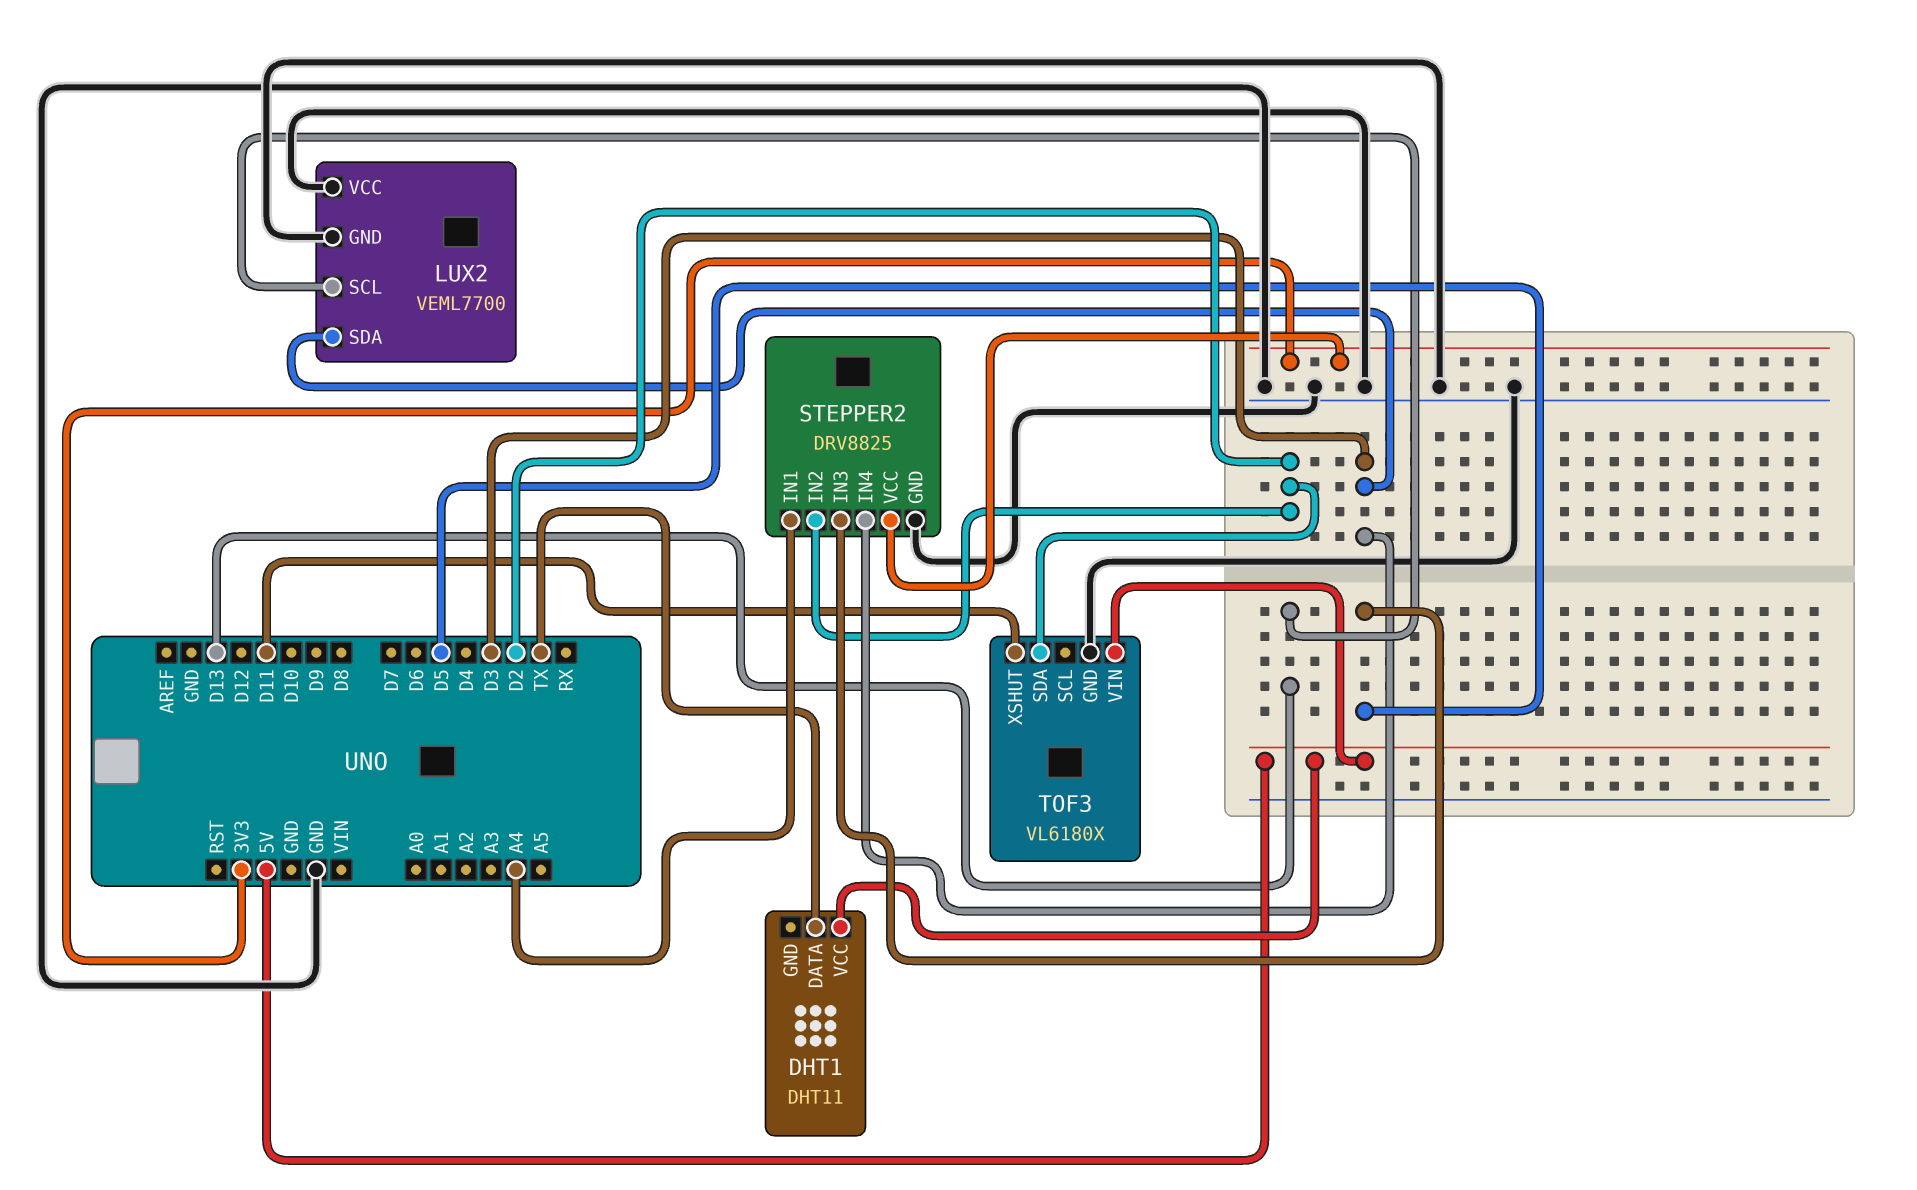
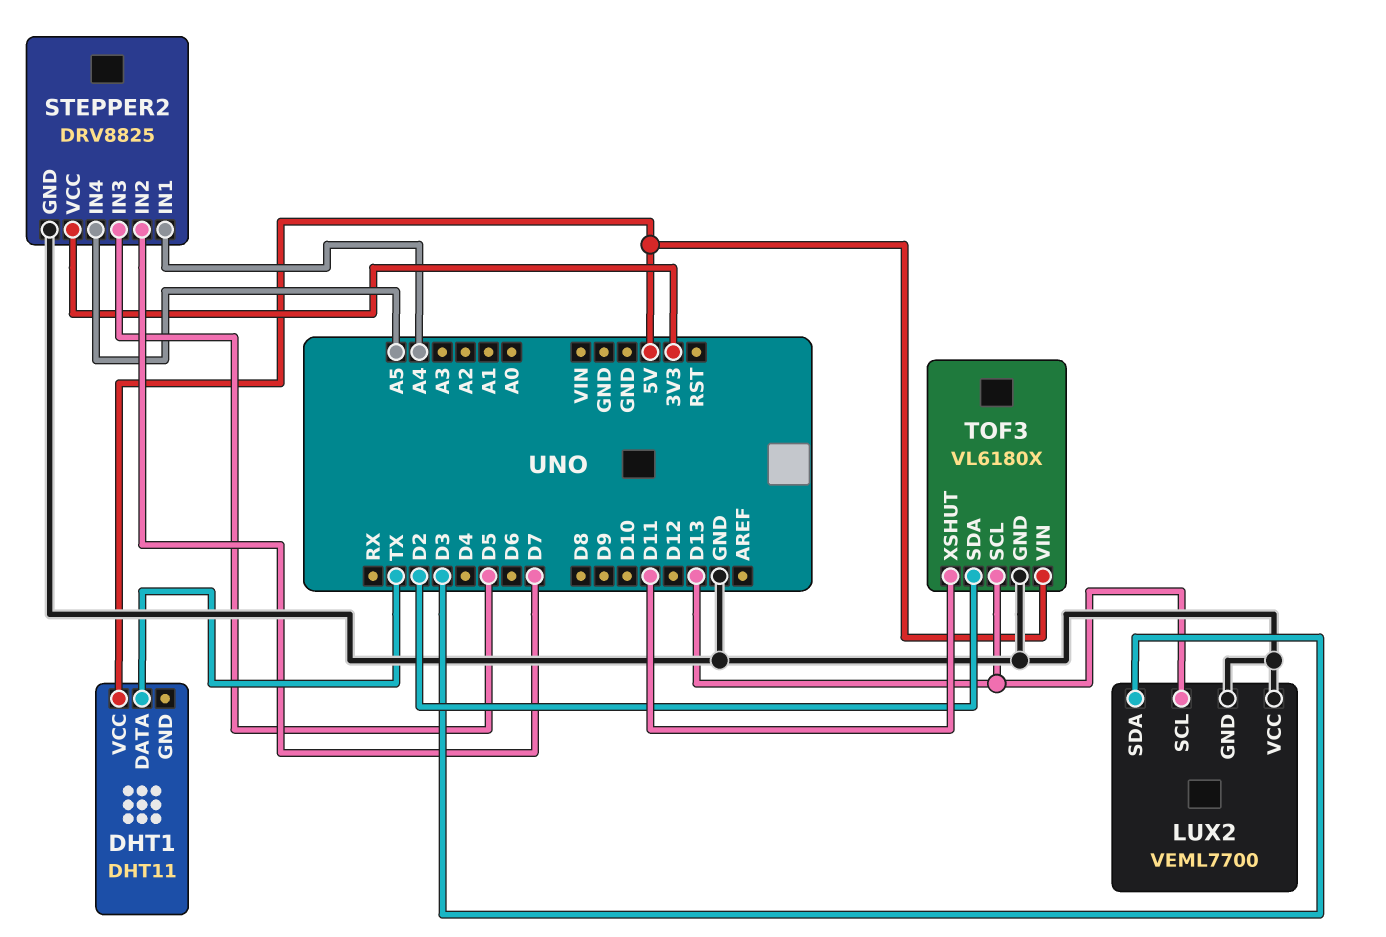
STEPPER2 pin IN2: D2 -> D7
STEPPER2 pin IN4: D3 -> A5
TOF3 pin SCL: none -> D13

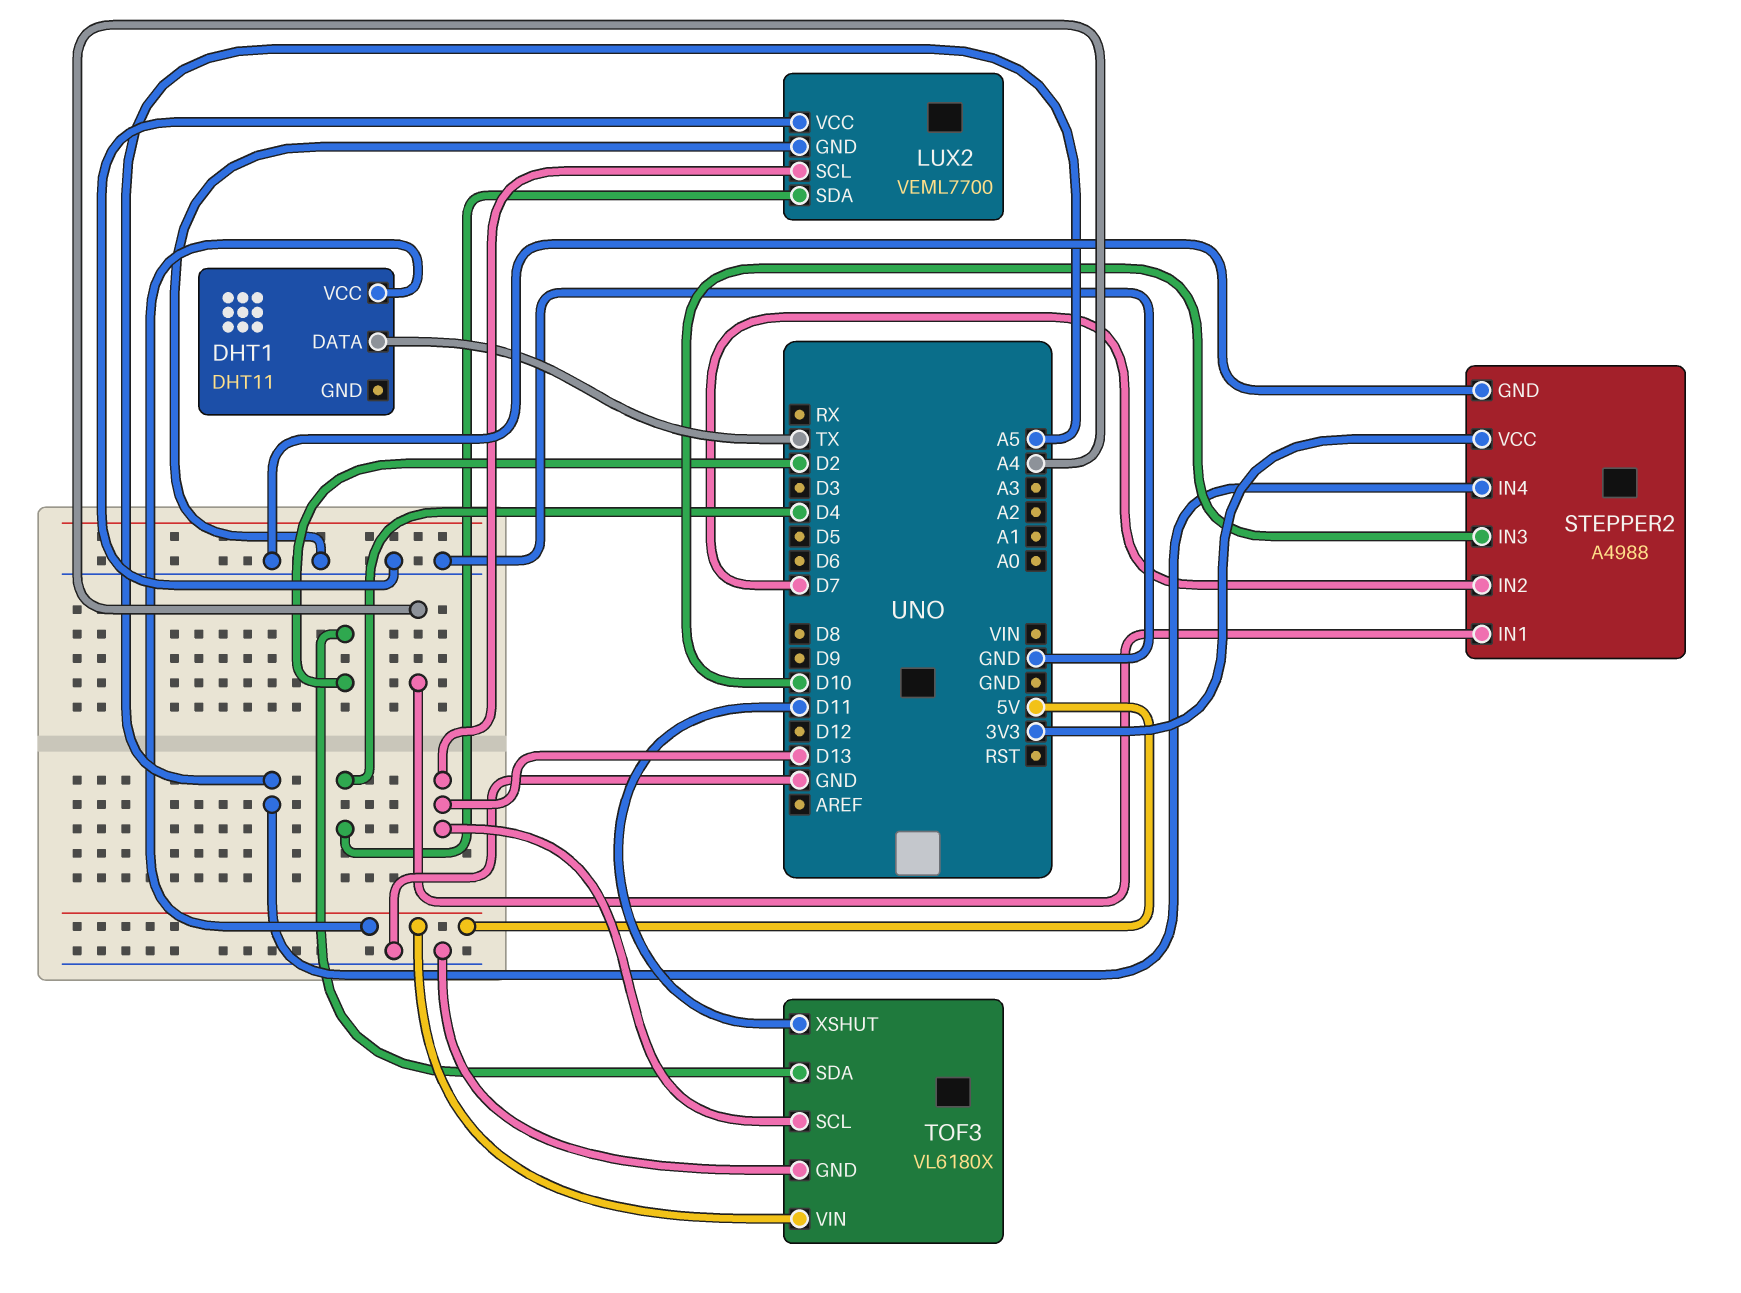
LUX2 pin SDA: D3 -> D4
STEPPER2: DRV8825 -> A4988
STEPPER2 pin IN3: D5 -> D10

